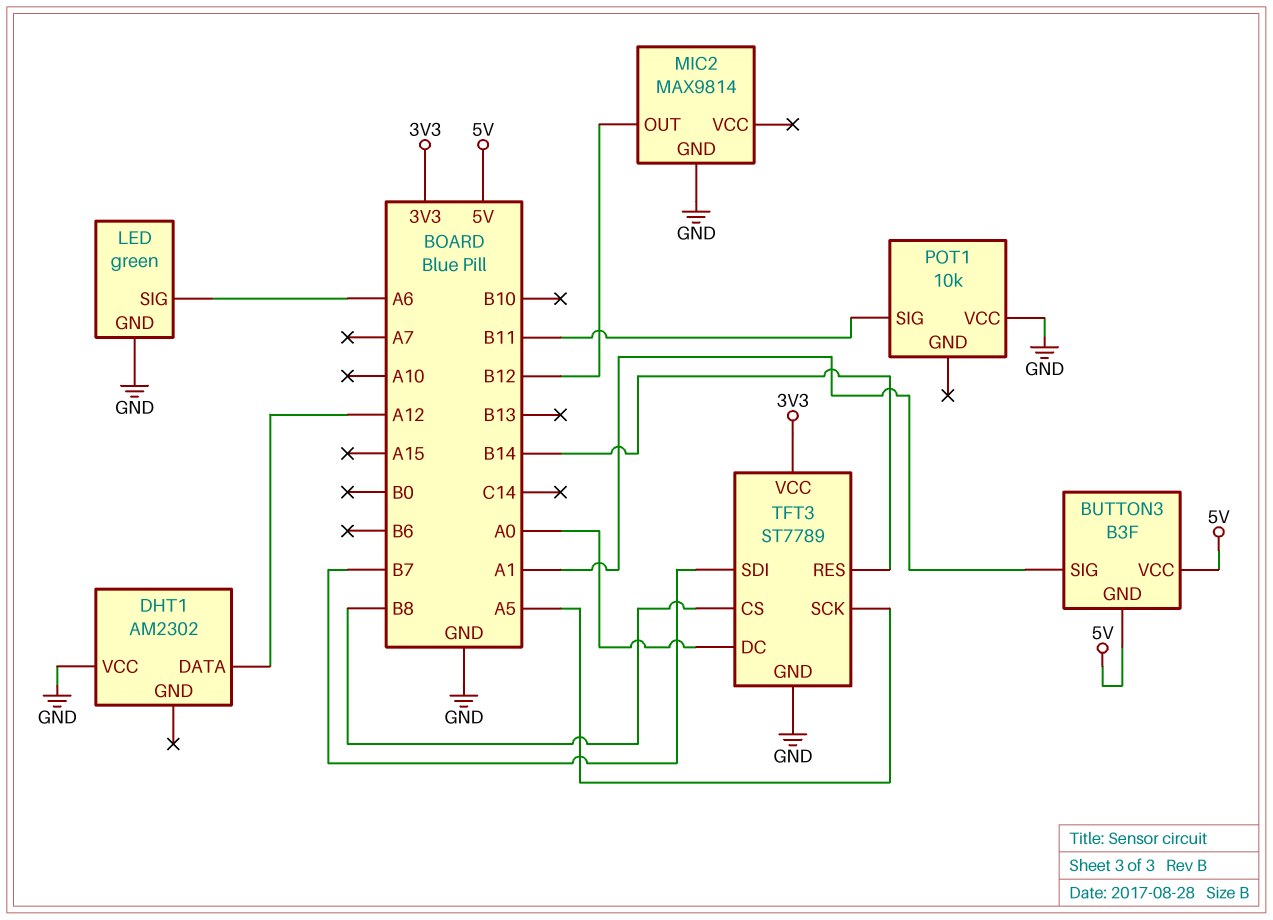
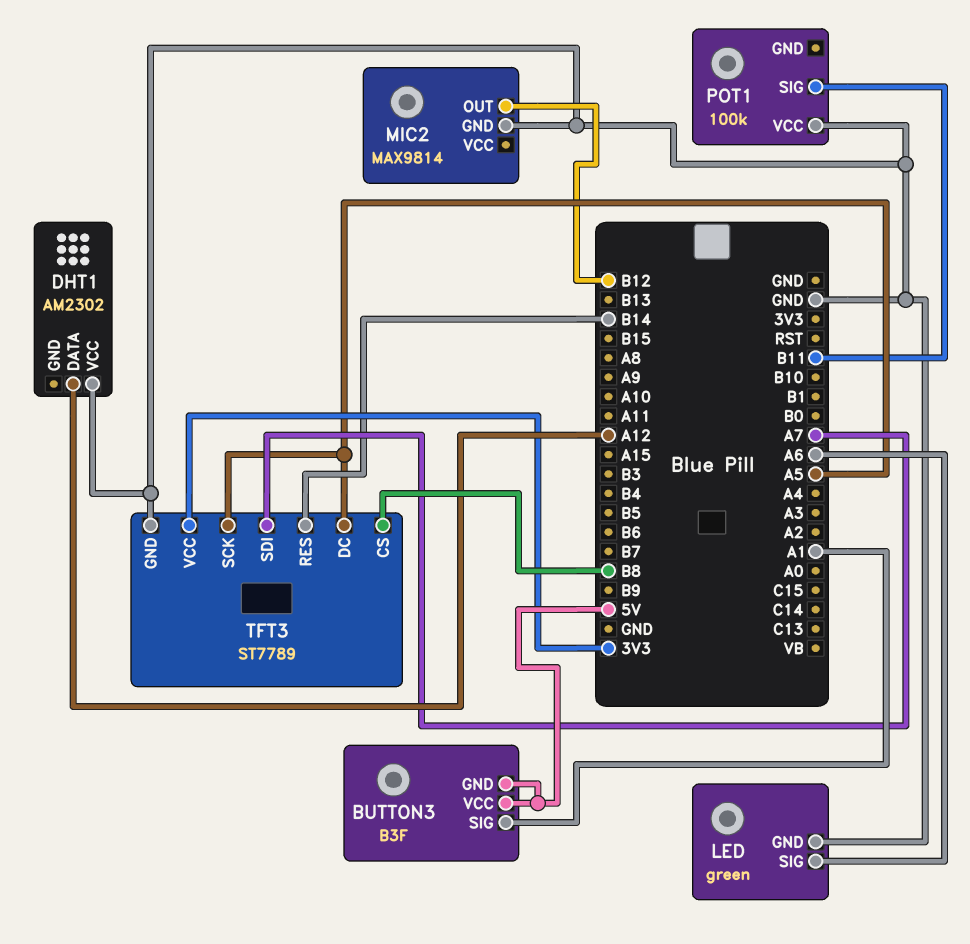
POT1: 10k -> 100k
TFT3 pin DC: A0 -> A5
TFT3 pin SDI: B7 -> A7

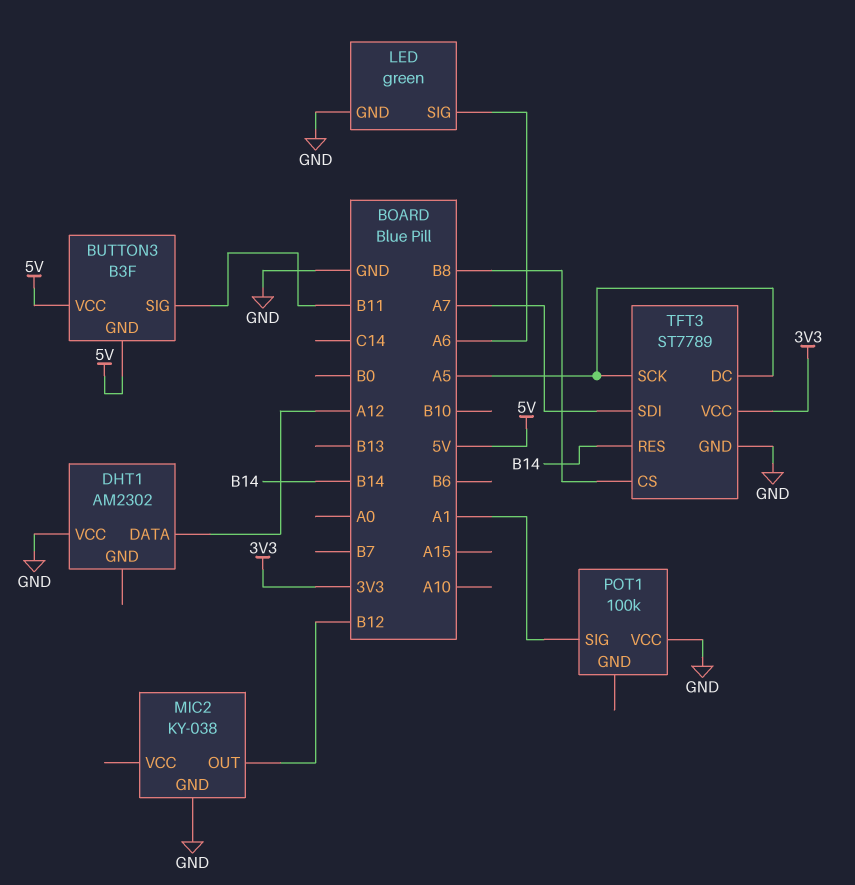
BUTTON3 pin SIG: A1 -> B11
MIC2: MAX9814 -> KY-038
POT1 pin SIG: B11 -> A1

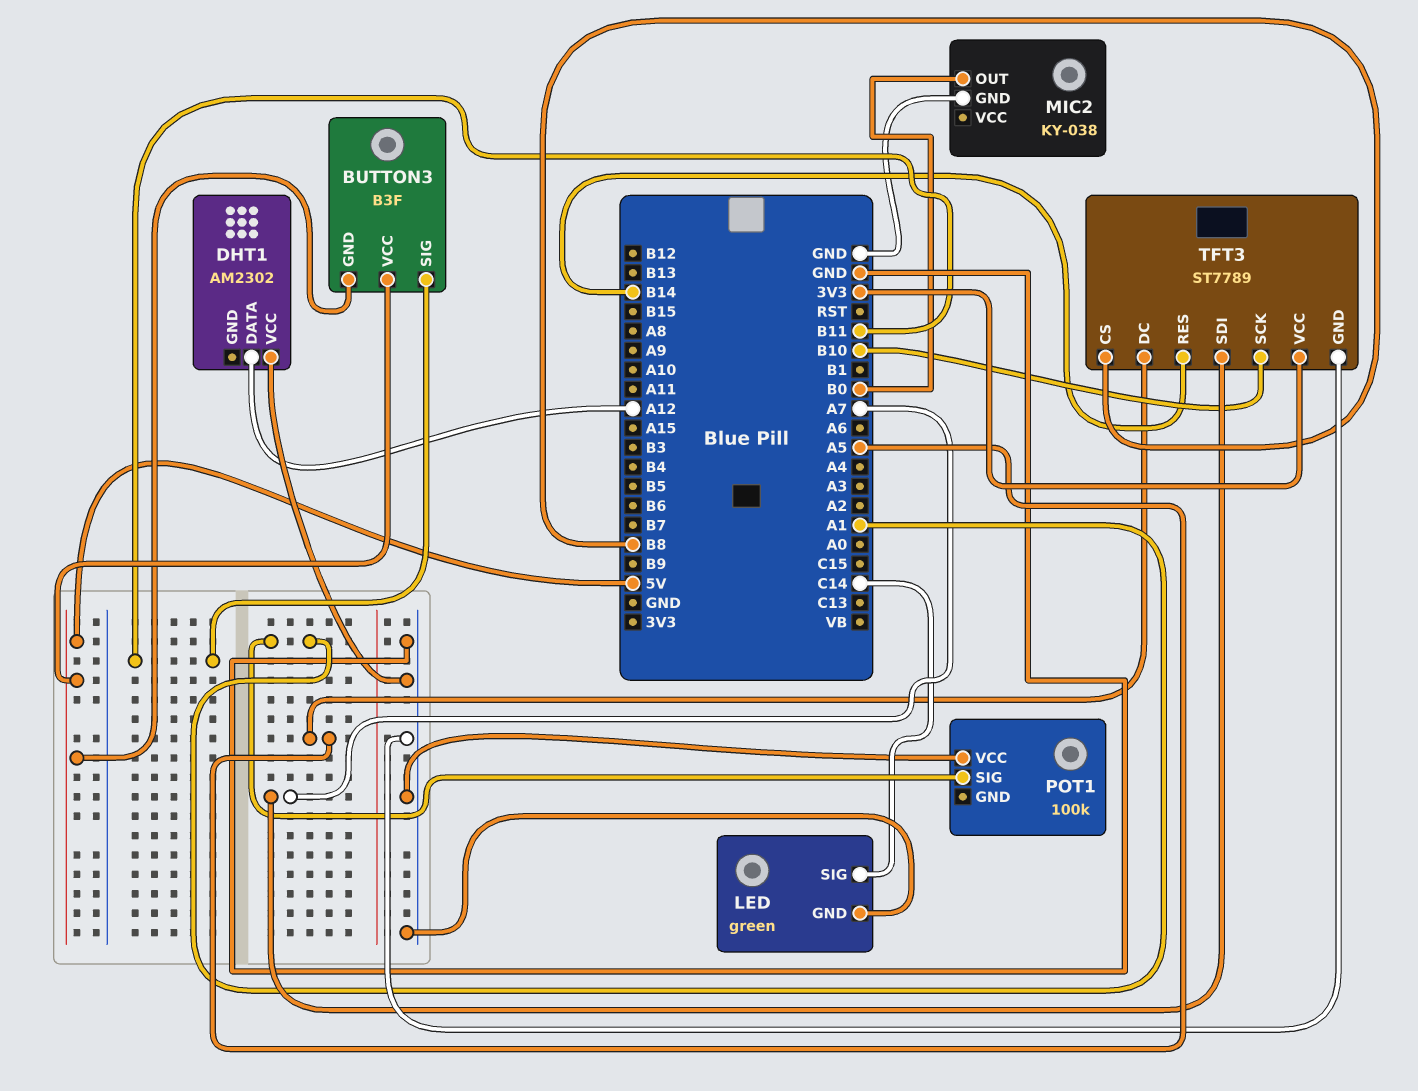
LED pin SIG: A6 -> C14
MIC2 pin OUT: B12 -> B0
TFT3 pin SCK: A5 -> B10

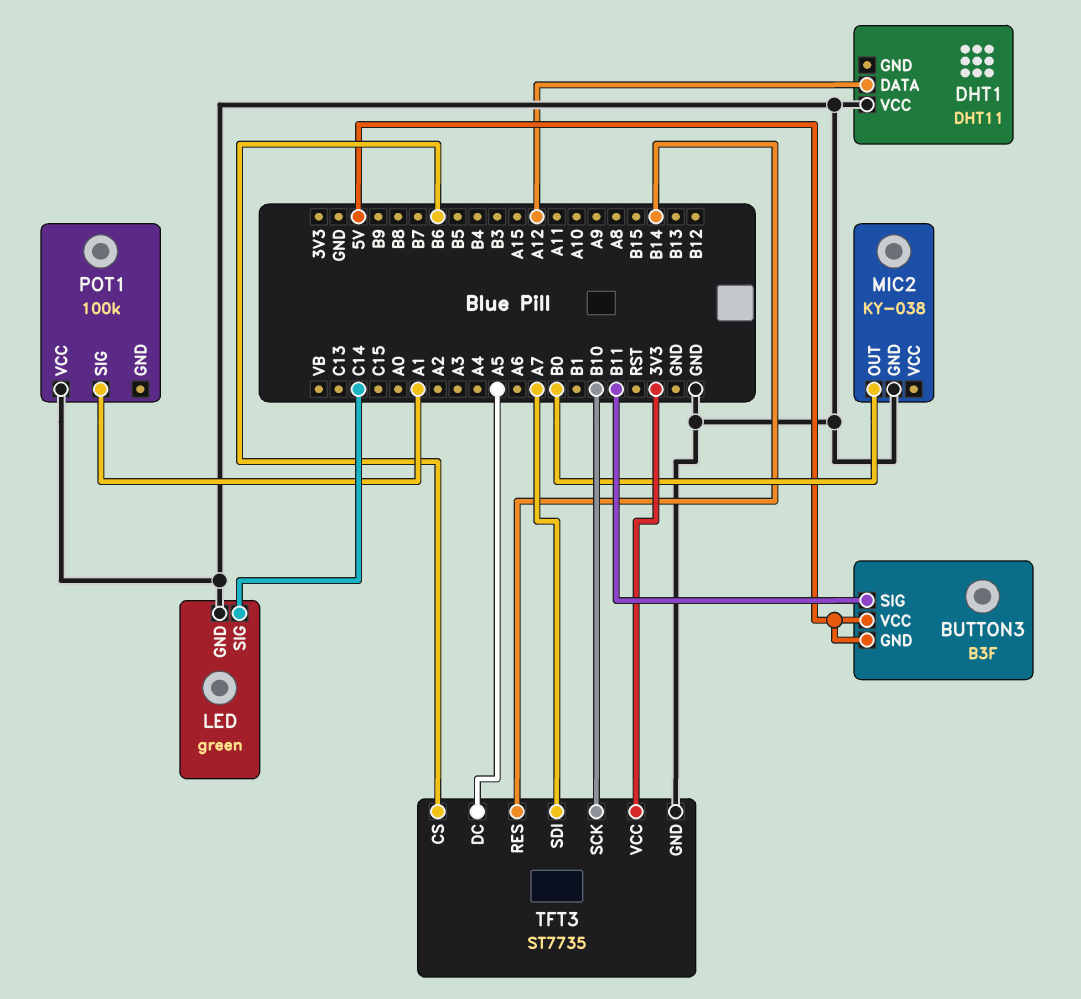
DHT1: AM2302 -> DHT11
TFT3: ST7789 -> ST7735
TFT3 pin CS: B8 -> B6

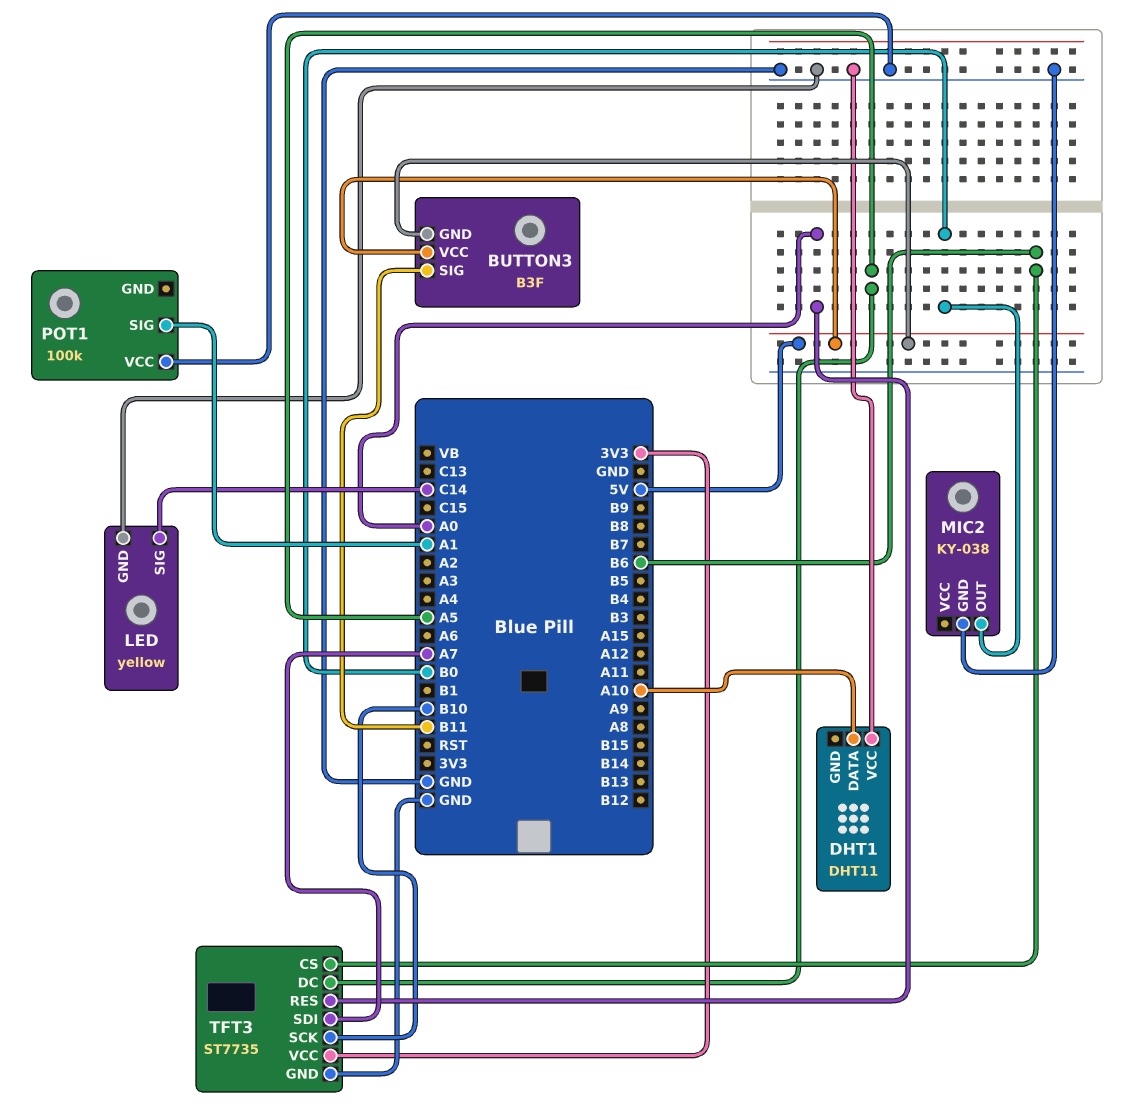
DHT1 pin DATA: A12 -> A10
LED: green -> yellow
TFT3 pin RES: B14 -> A0

